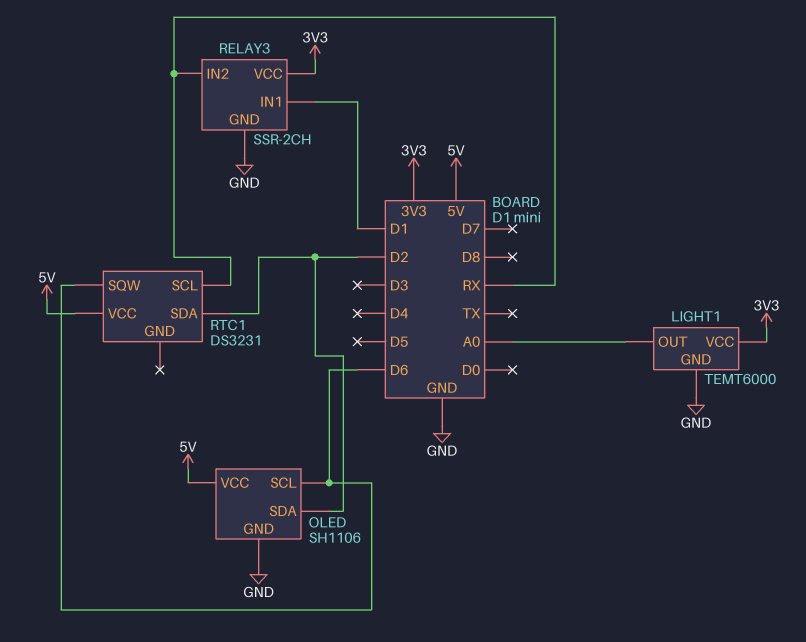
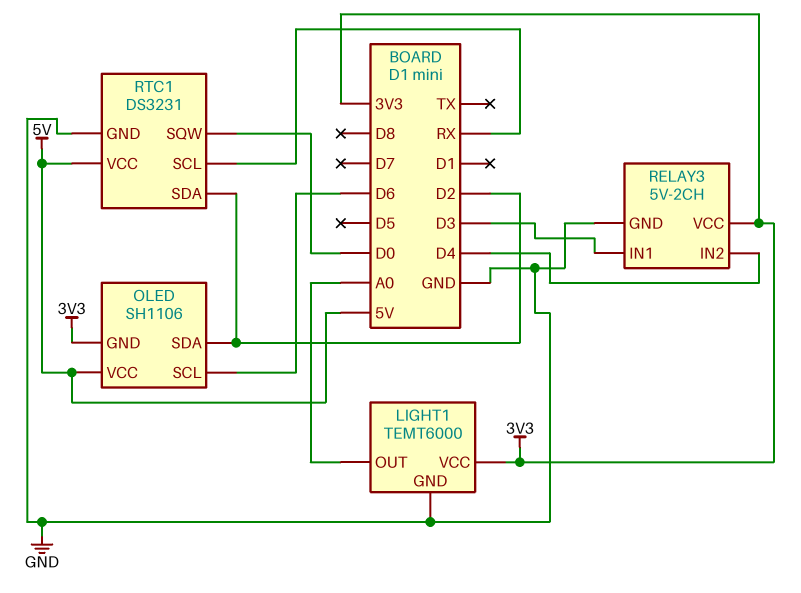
OLED pin GND: GND -> 3V3
RELAY3: SSR-2CH -> 5V-2CH
RELAY3 pin IN1: D1 -> D3
RELAY3 pin IN2: RX -> D4
RTC1 pin GND: none -> GND
RTC1 pin SQW: D6 -> D0

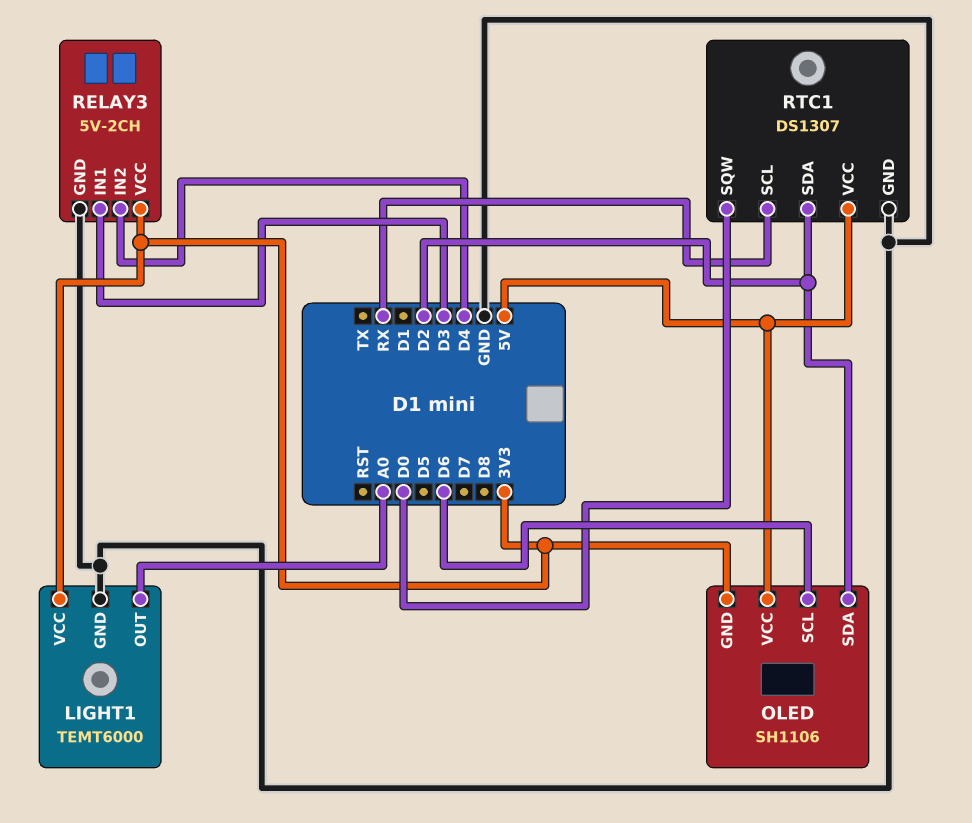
RTC1: DS3231 -> DS1307

